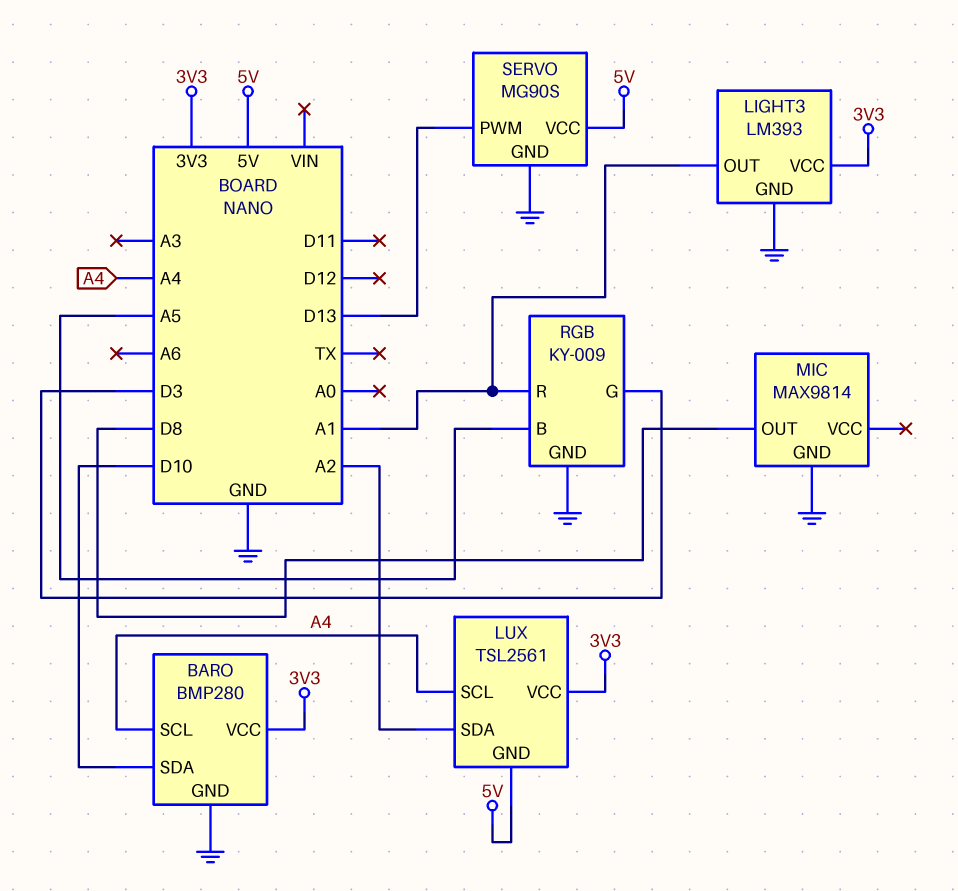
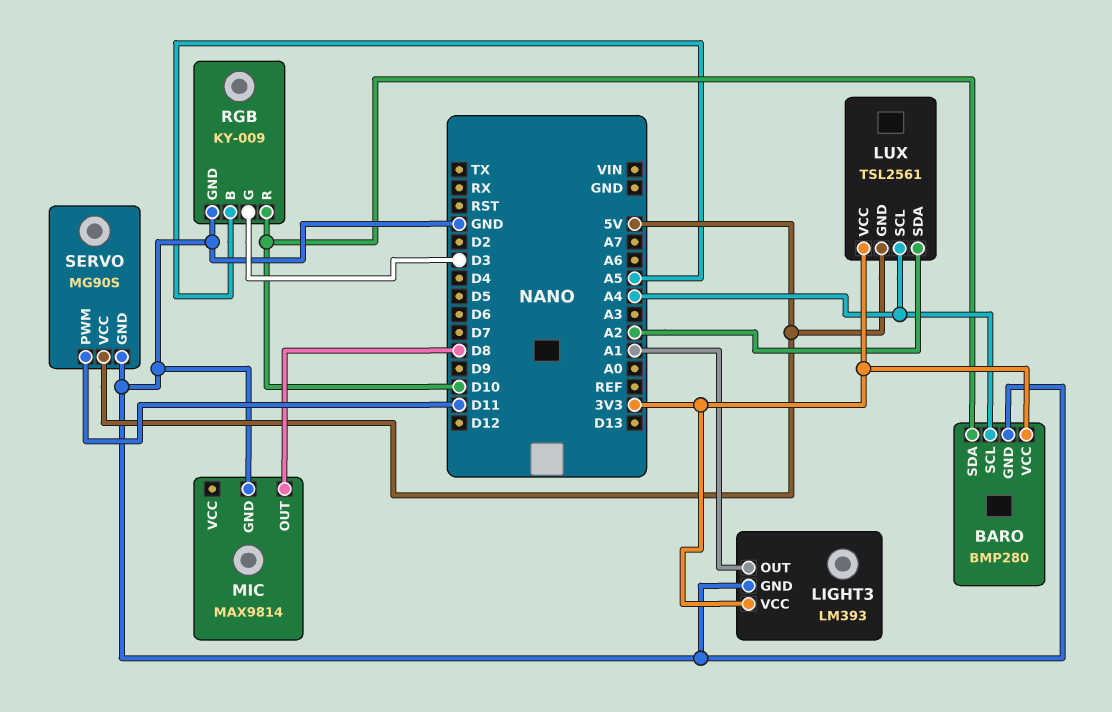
RGB pin R: A1 -> D10
SERVO pin PWM: D13 -> D11

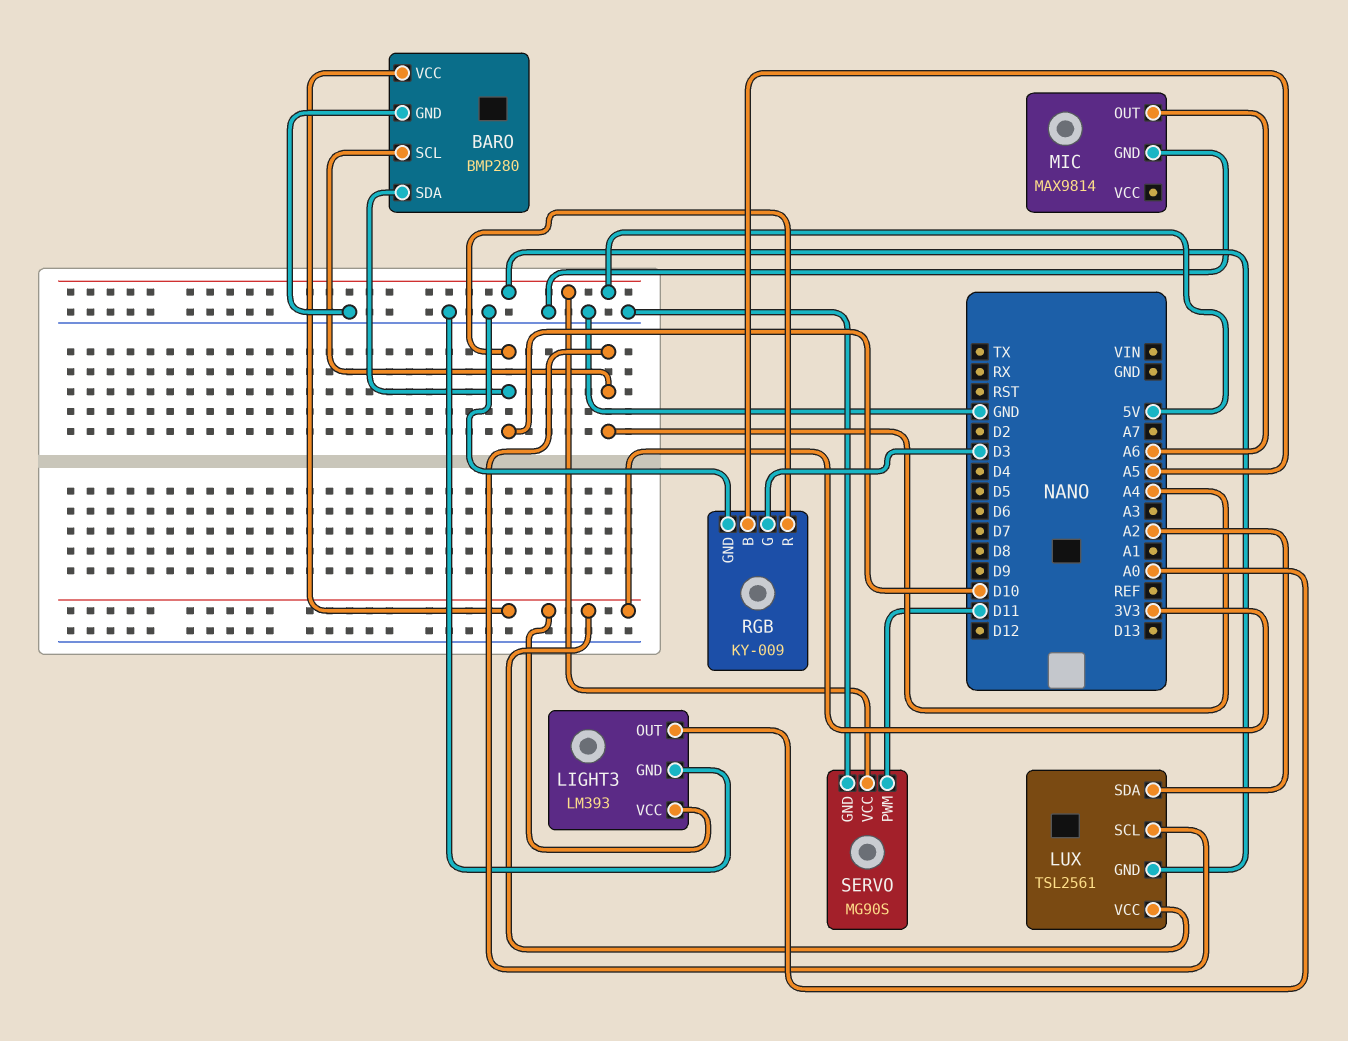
LIGHT3 pin OUT: A1 -> A0
MIC pin OUT: D8 -> A6

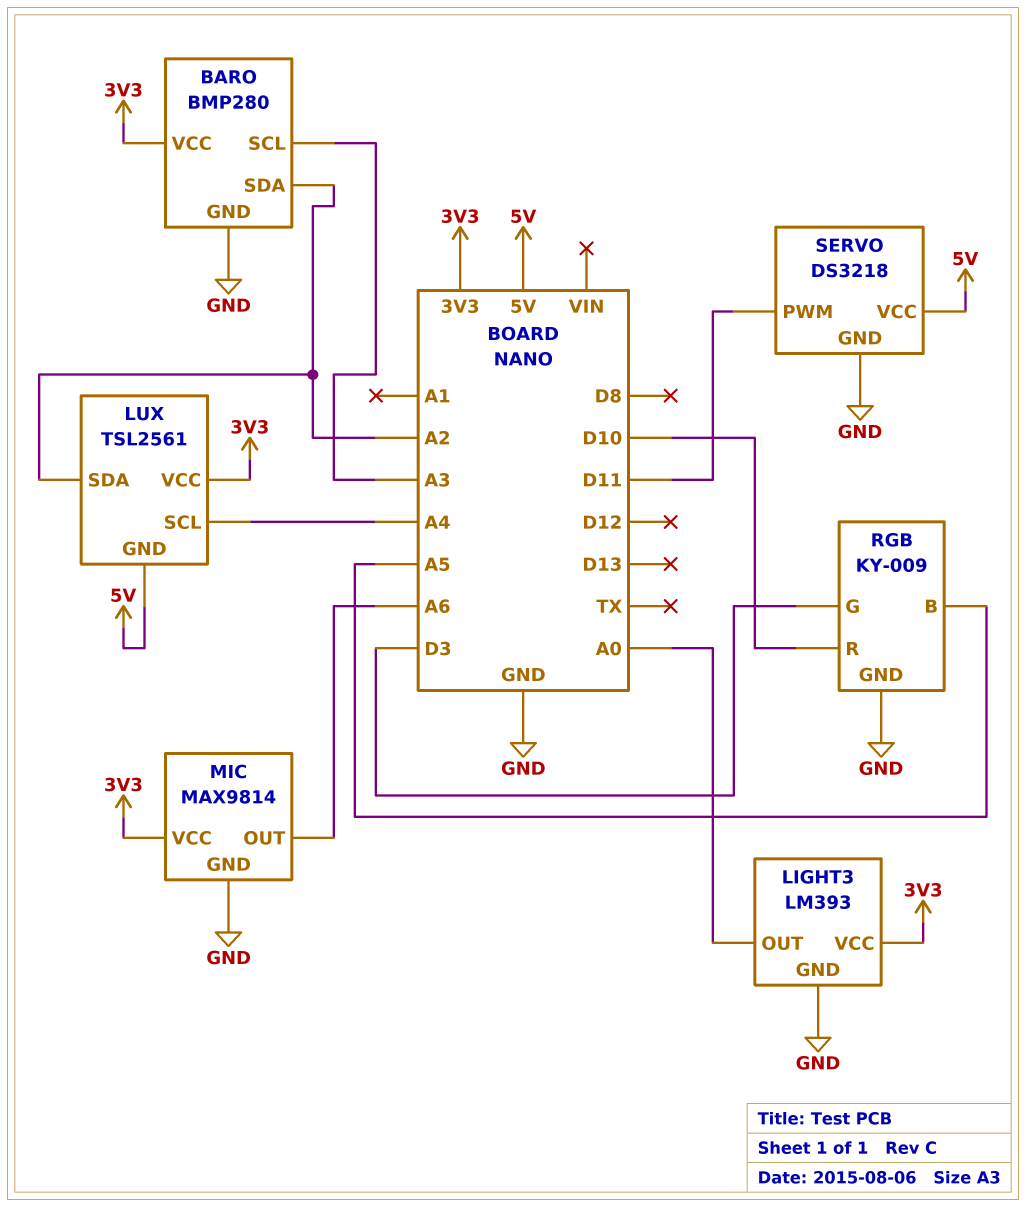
BARO pin SCL: A4 -> A3
BARO pin SDA: D10 -> A2
MIC pin VCC: none -> 3V3
SERVO: MG90S -> DS3218

